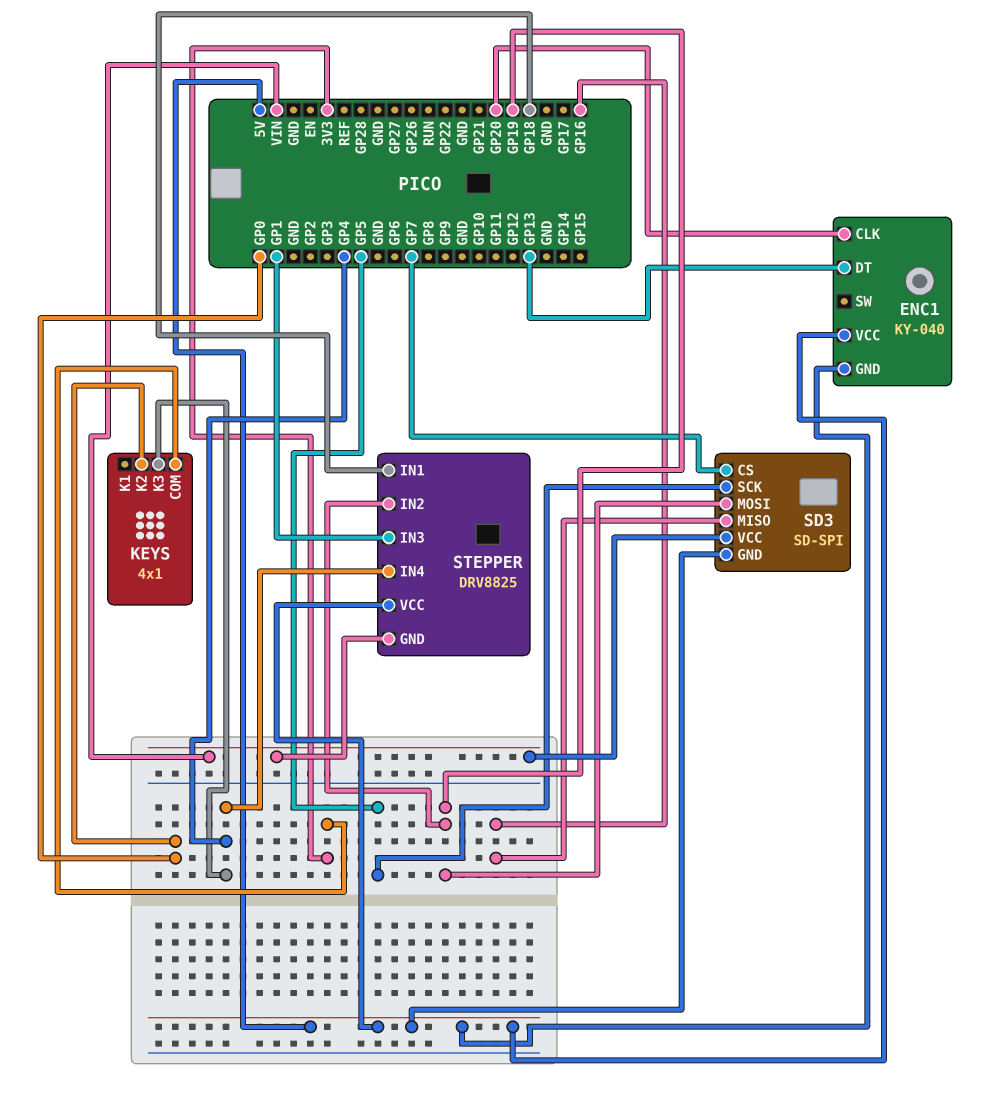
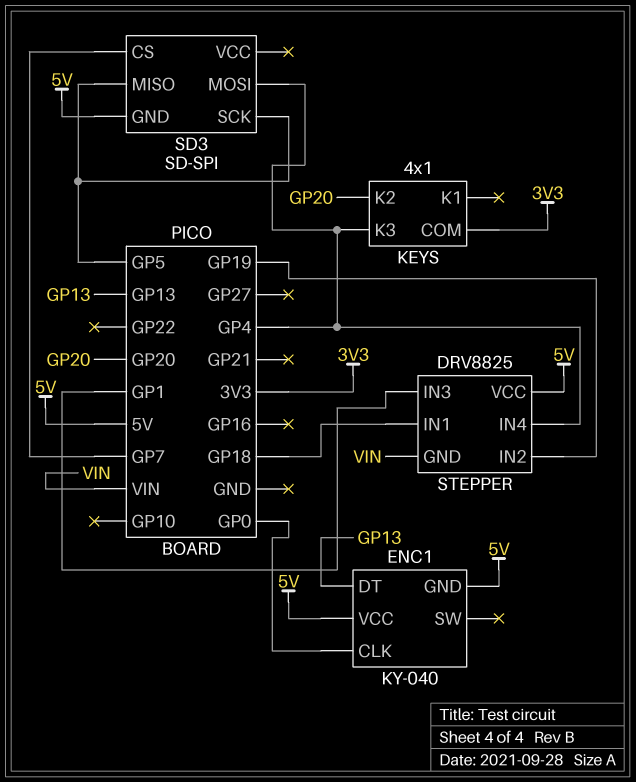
ENC1 pin CLK: GP20 -> GP0
KEYS pin K2: GP0 -> GP20
SD3 pin MISO: GP16 -> GP5
SD3 pin MOSI: GP19 -> GP4
SD3 pin VCC: VIN -> none

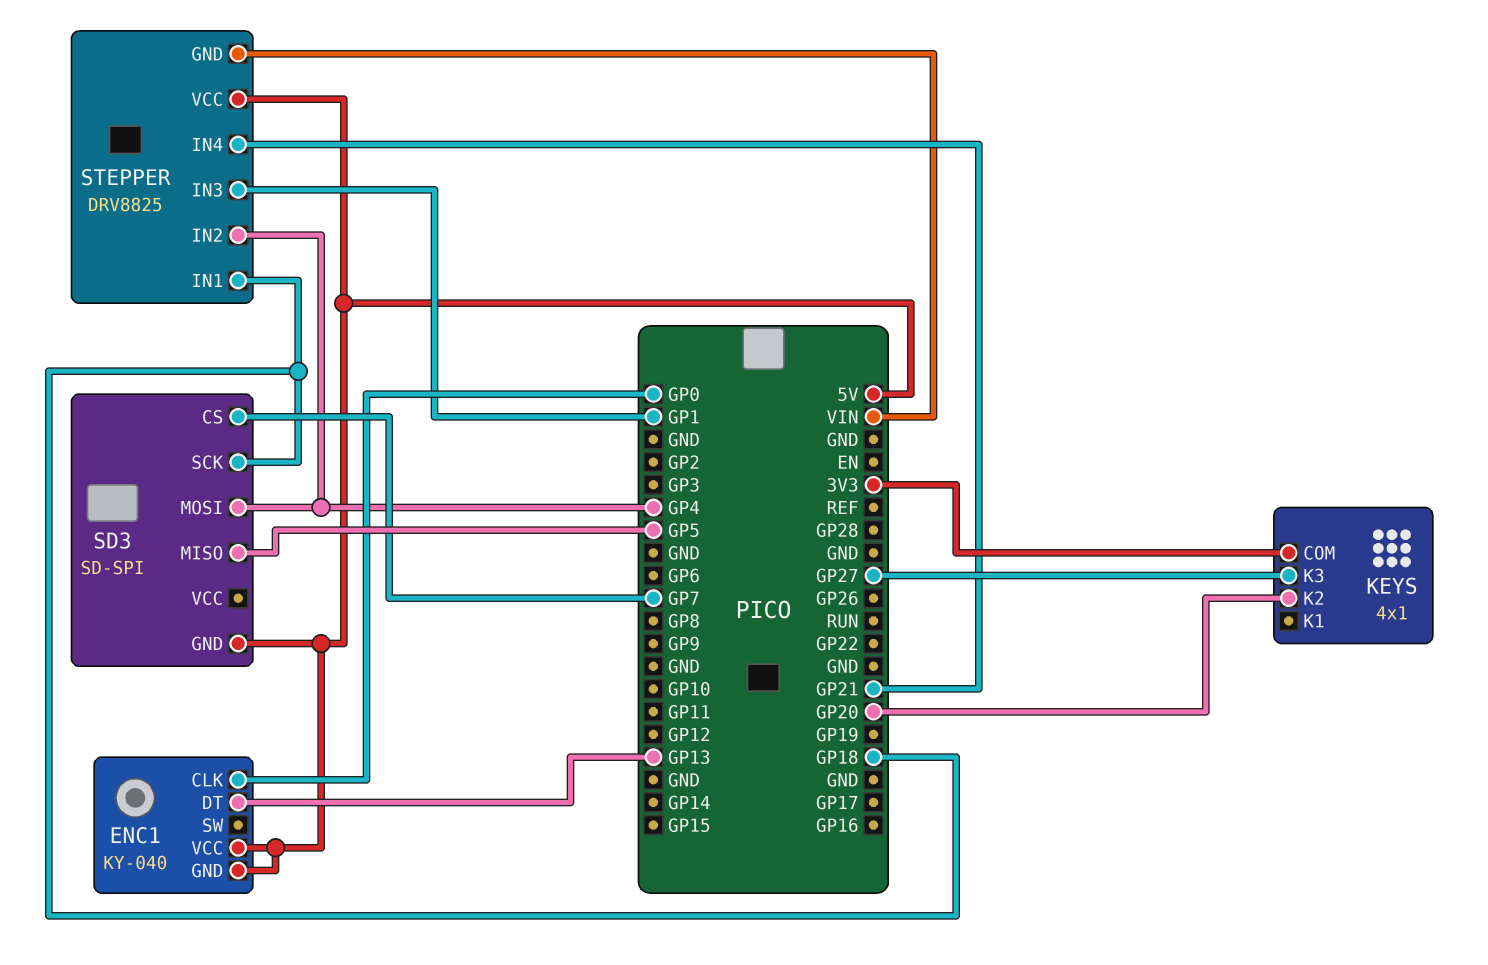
KEYS pin K3: GP4 -> GP27
SD3 pin SCK: GP5 -> GP18
STEPPER pin IN2: GP19 -> GP4
STEPPER pin IN4: GP4 -> GP21

